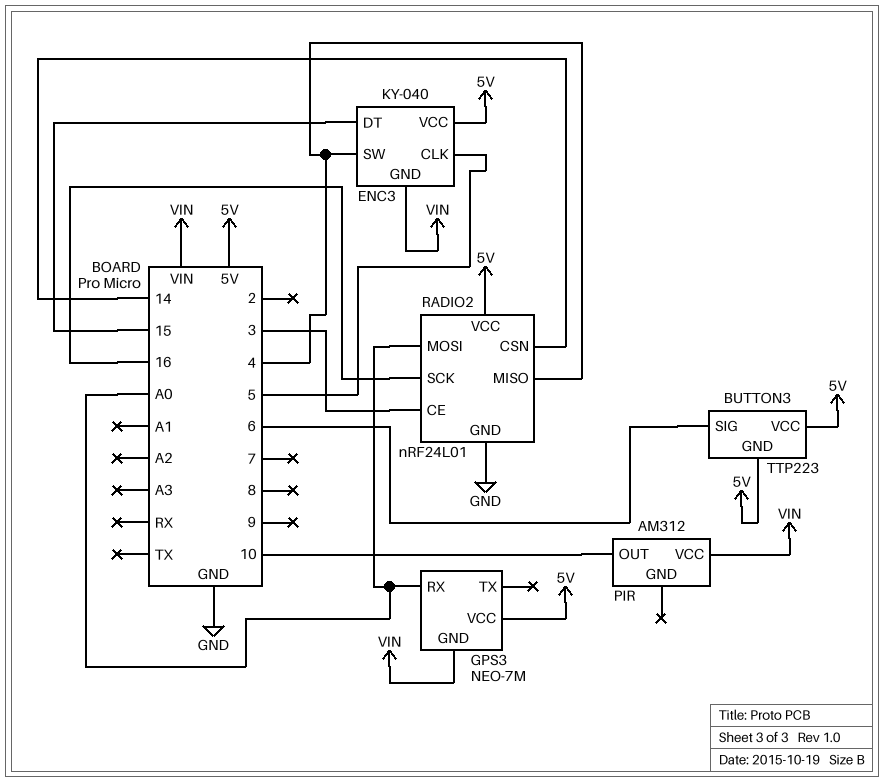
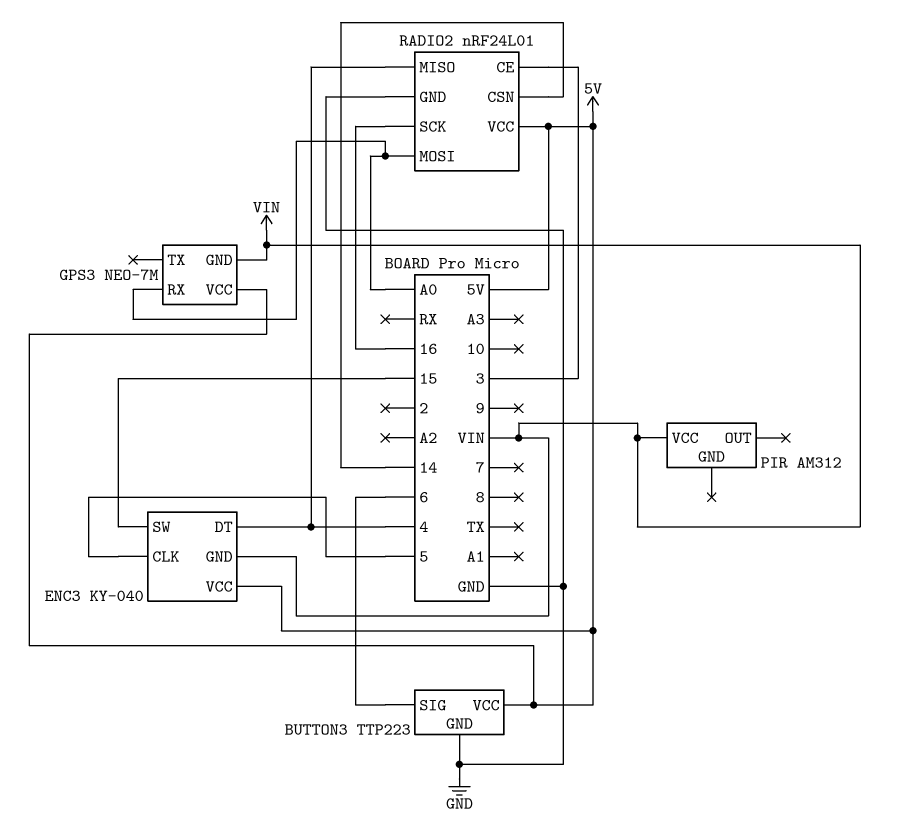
BUTTON3 pin GND: 5V -> GND
ENC3 pin DT: 15 -> 4
ENC3 pin SW: 4 -> 15
PIR pin OUT: 10 -> none

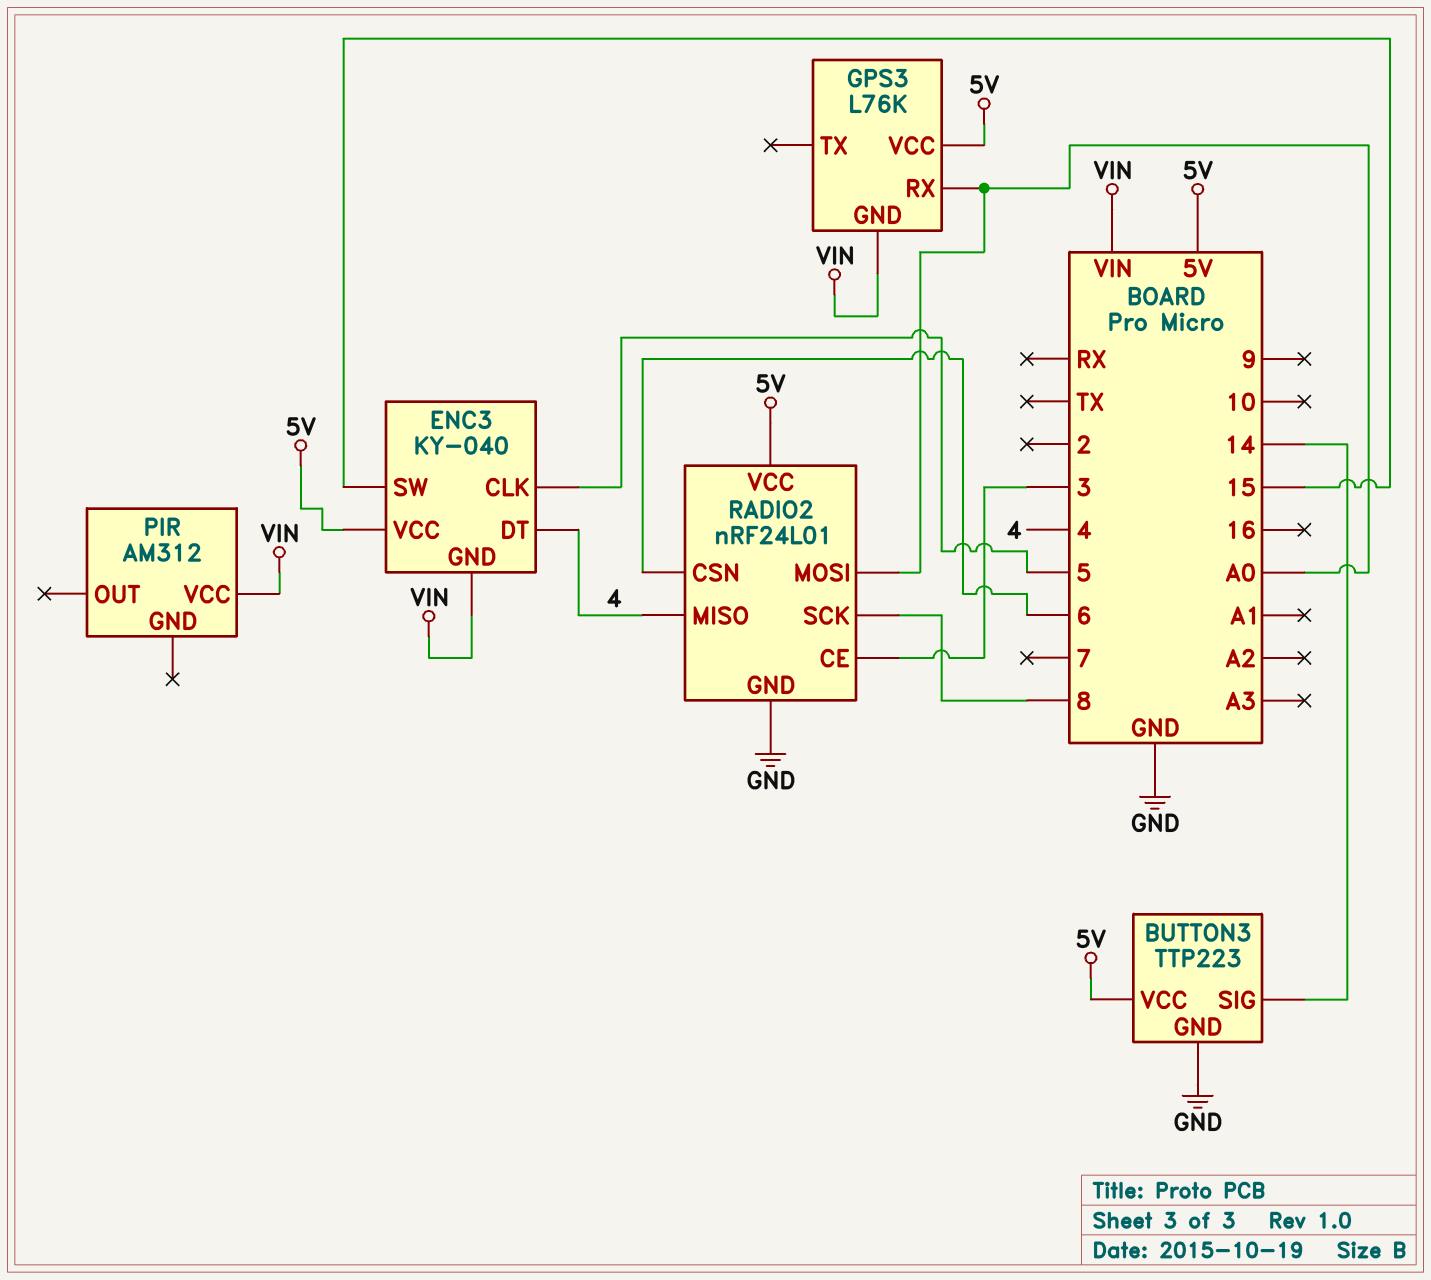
BUTTON3 pin SIG: 6 -> 14
GPS3: NEO-7M -> L76K
RADIO2 pin CSN: 14 -> 6
RADIO2 pin SCK: 16 -> 8

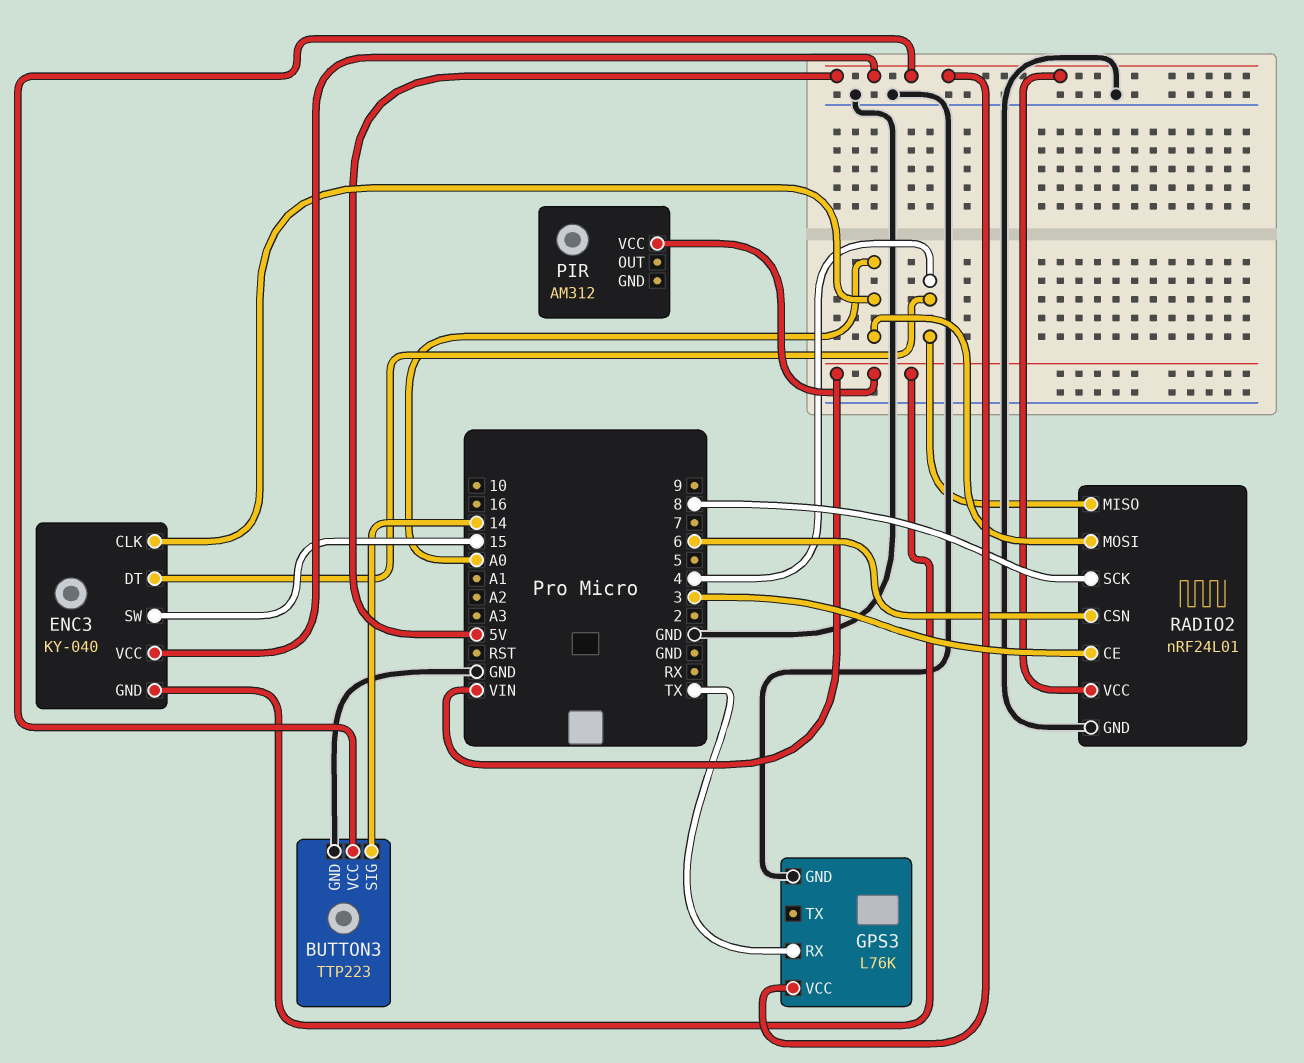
ENC3 pin CLK: 5 -> A0
GPS3 pin GND: VIN -> GND
GPS3 pin RX: A0 -> TX

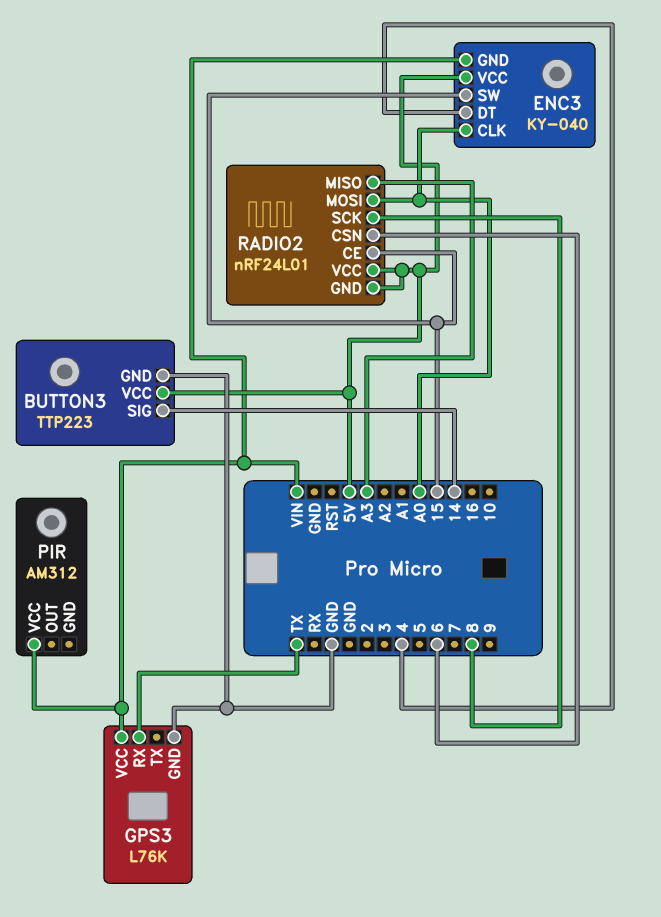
GPS3 pin VCC: 5V -> VIN
RADIO2 pin CE: 3 -> 15
RADIO2 pin GND: GND -> 5V
RADIO2 pin MISO: 4 -> A3

